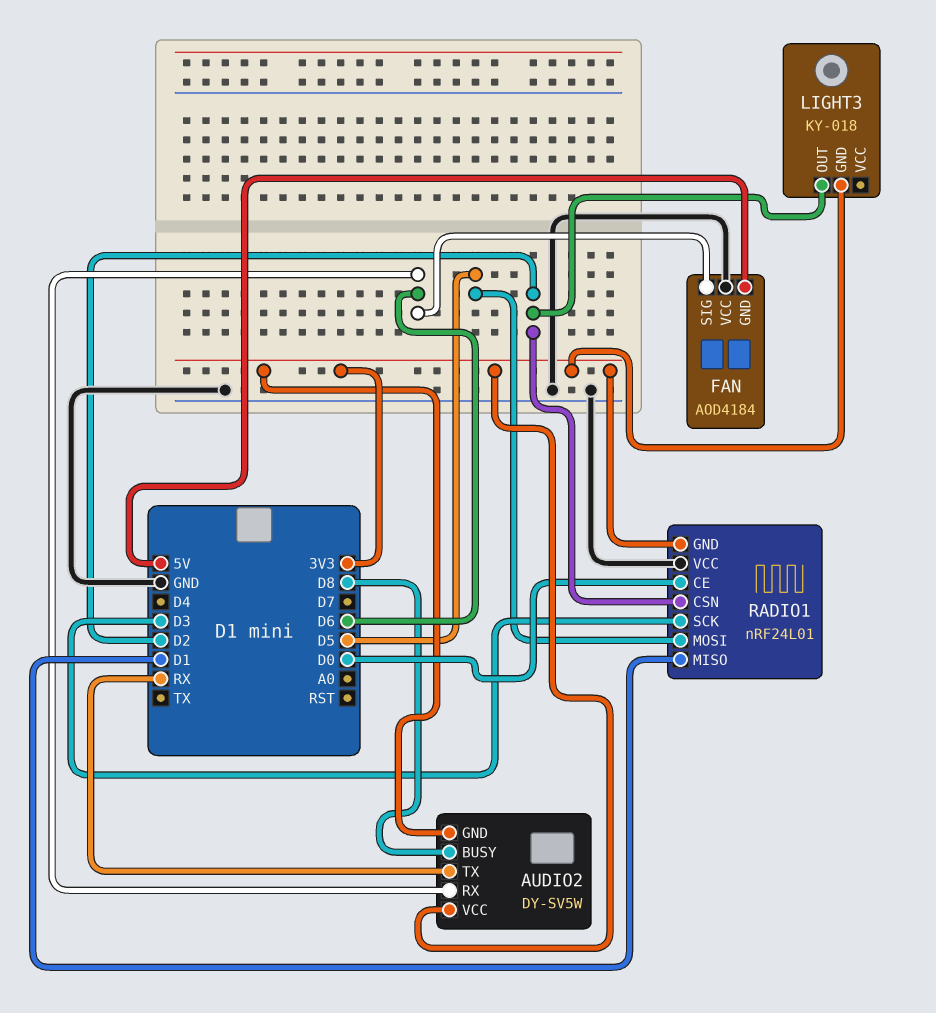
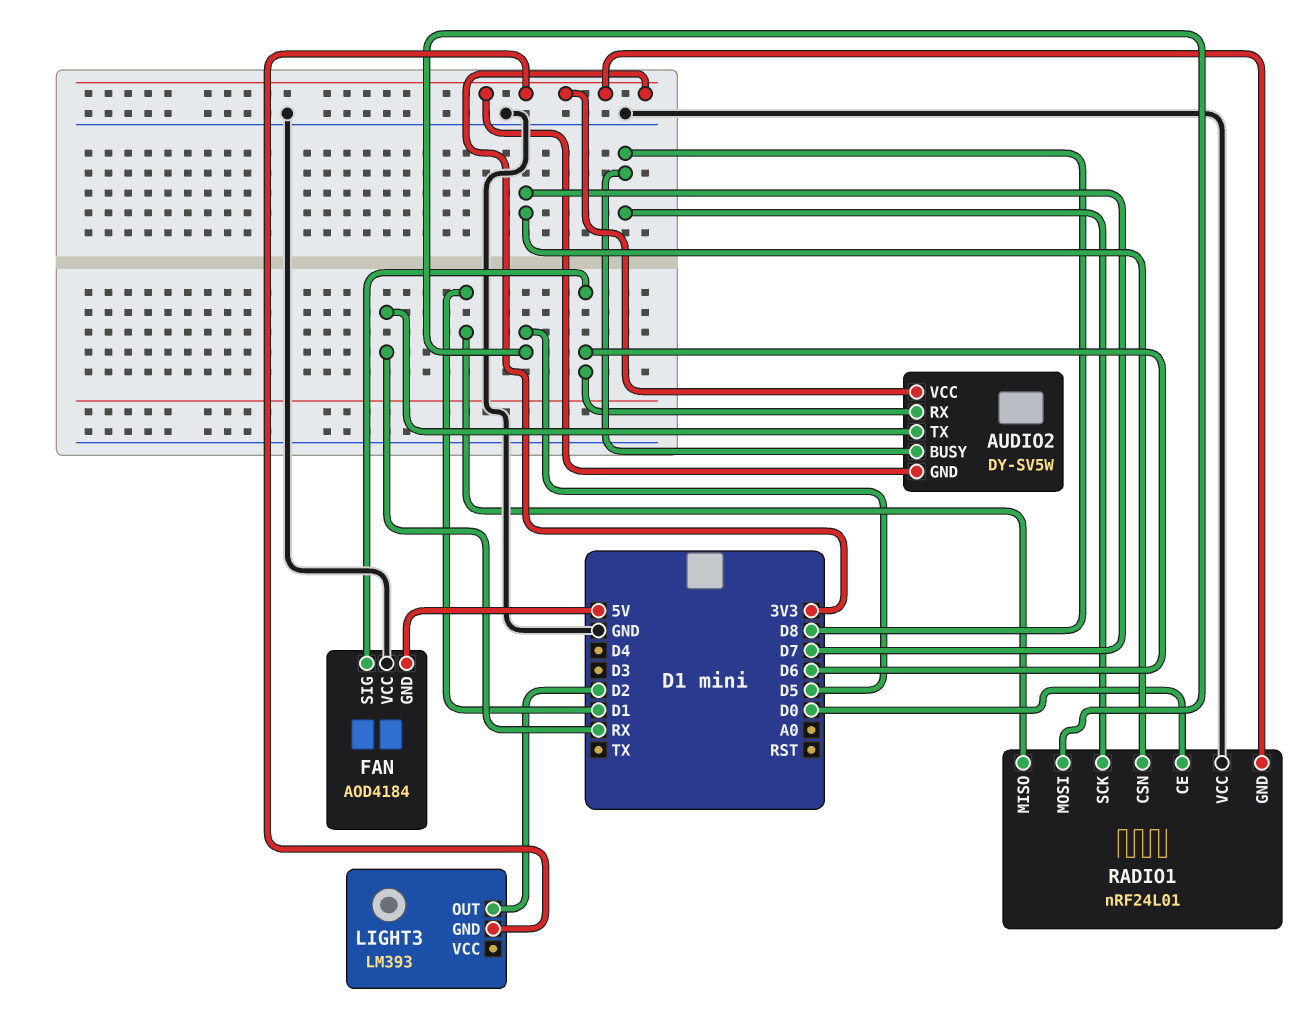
LIGHT3: KY-018 -> LM393
RADIO1 pin CSN: D2 -> D7
RADIO1 pin SCK: D3 -> D8

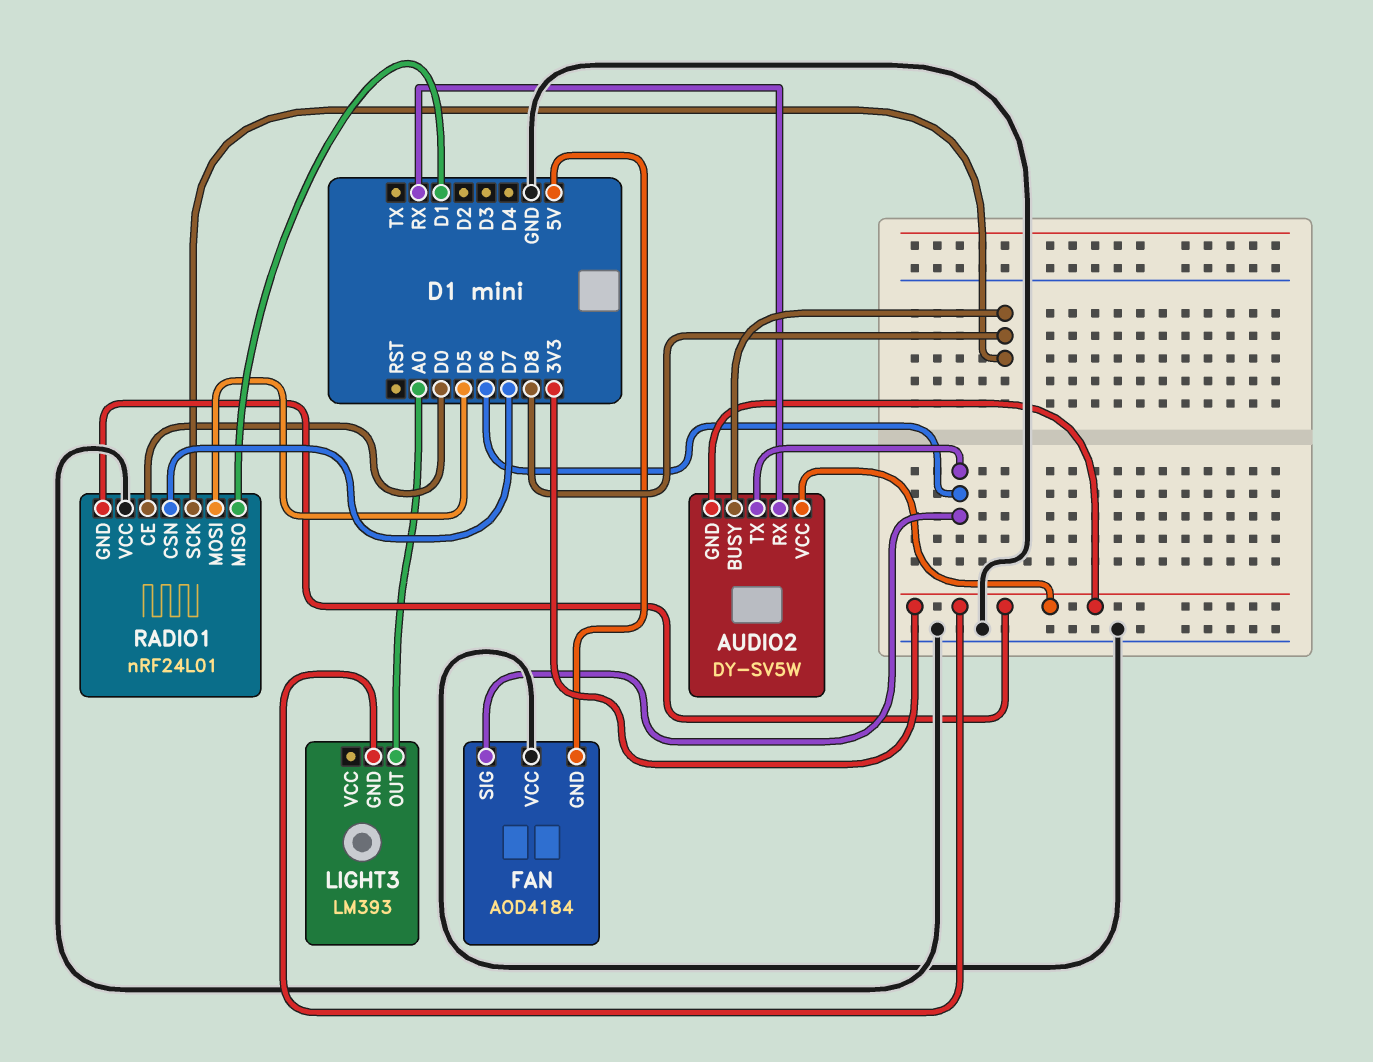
AUDIO2 pin RX: D6 -> RX
AUDIO2 pin TX: RX -> D6
LIGHT3 pin OUT: D2 -> A0

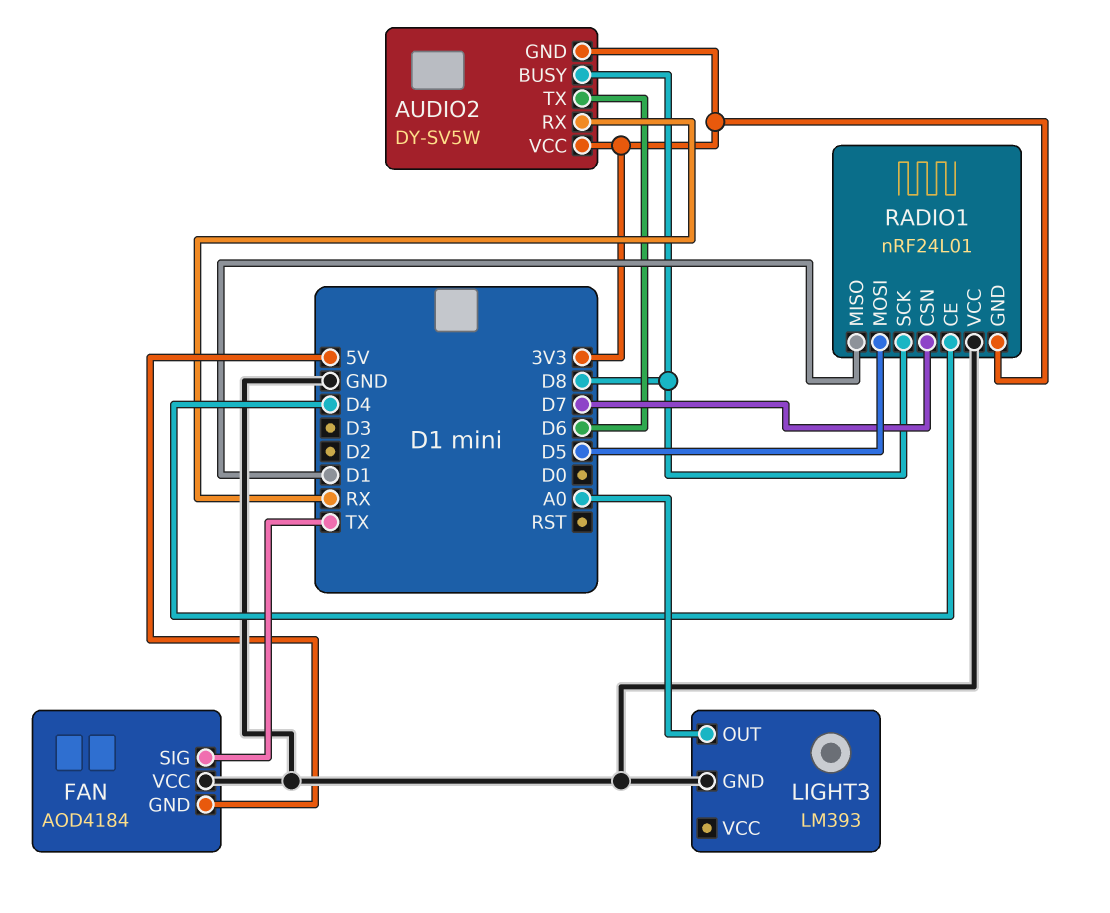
FAN pin SIG: D6 -> TX
LIGHT3 pin GND: 3V3 -> GND
RADIO1 pin CE: D0 -> D4

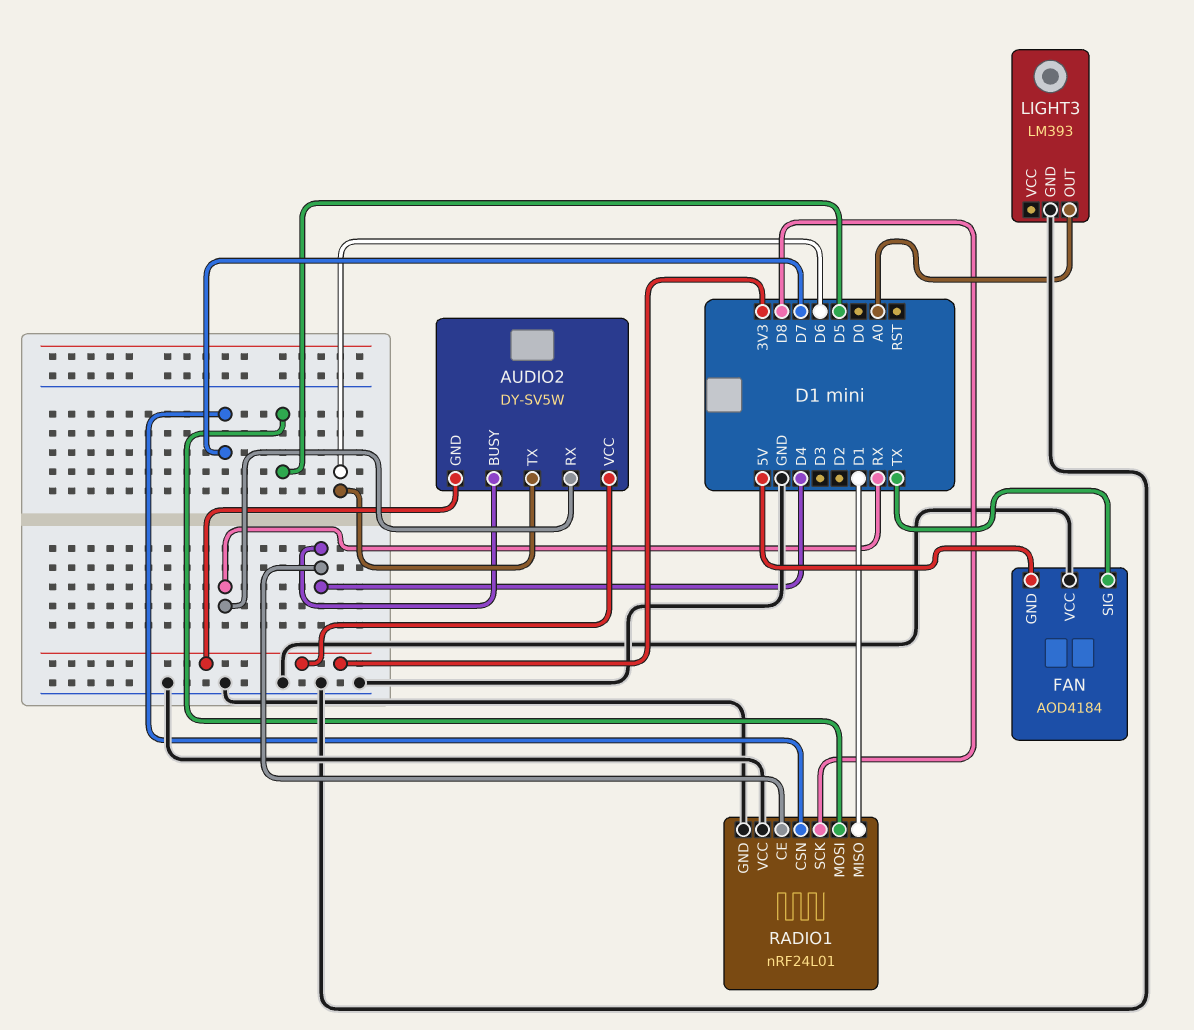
AUDIO2 pin BUSY: D8 -> D4
RADIO1 pin GND: 3V3 -> GND

